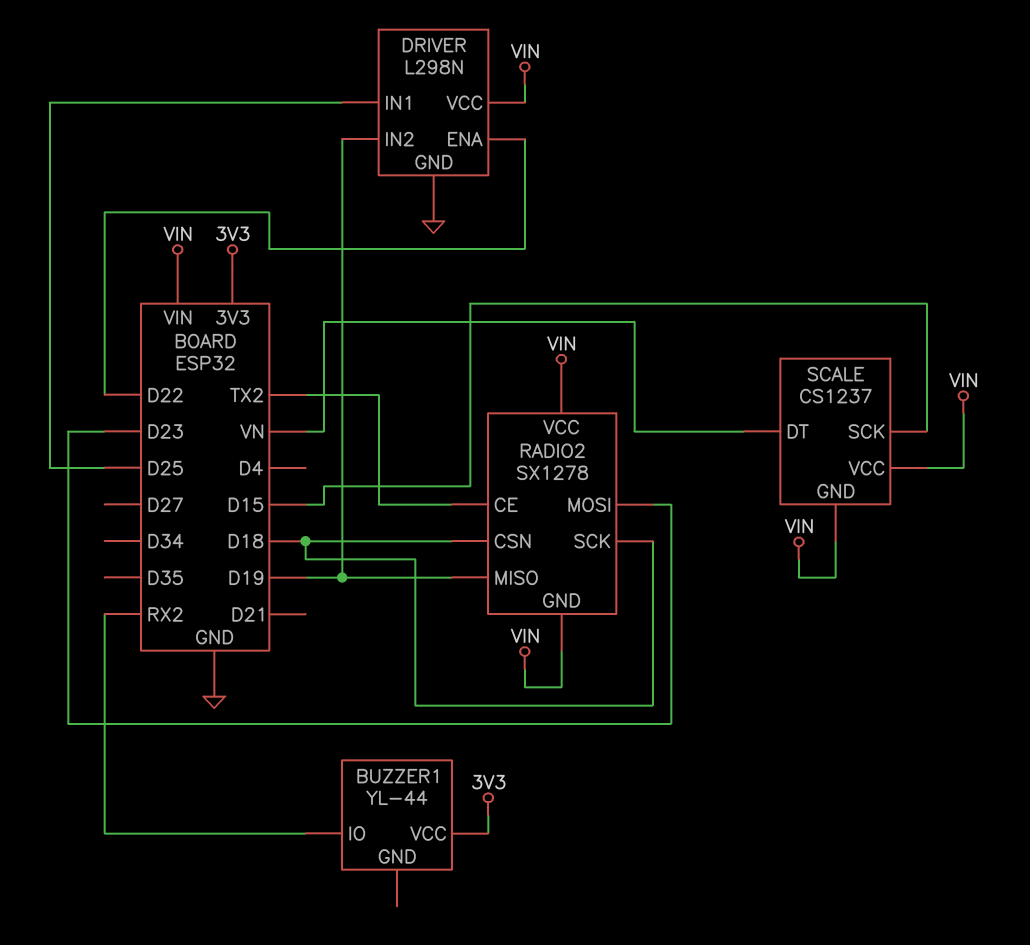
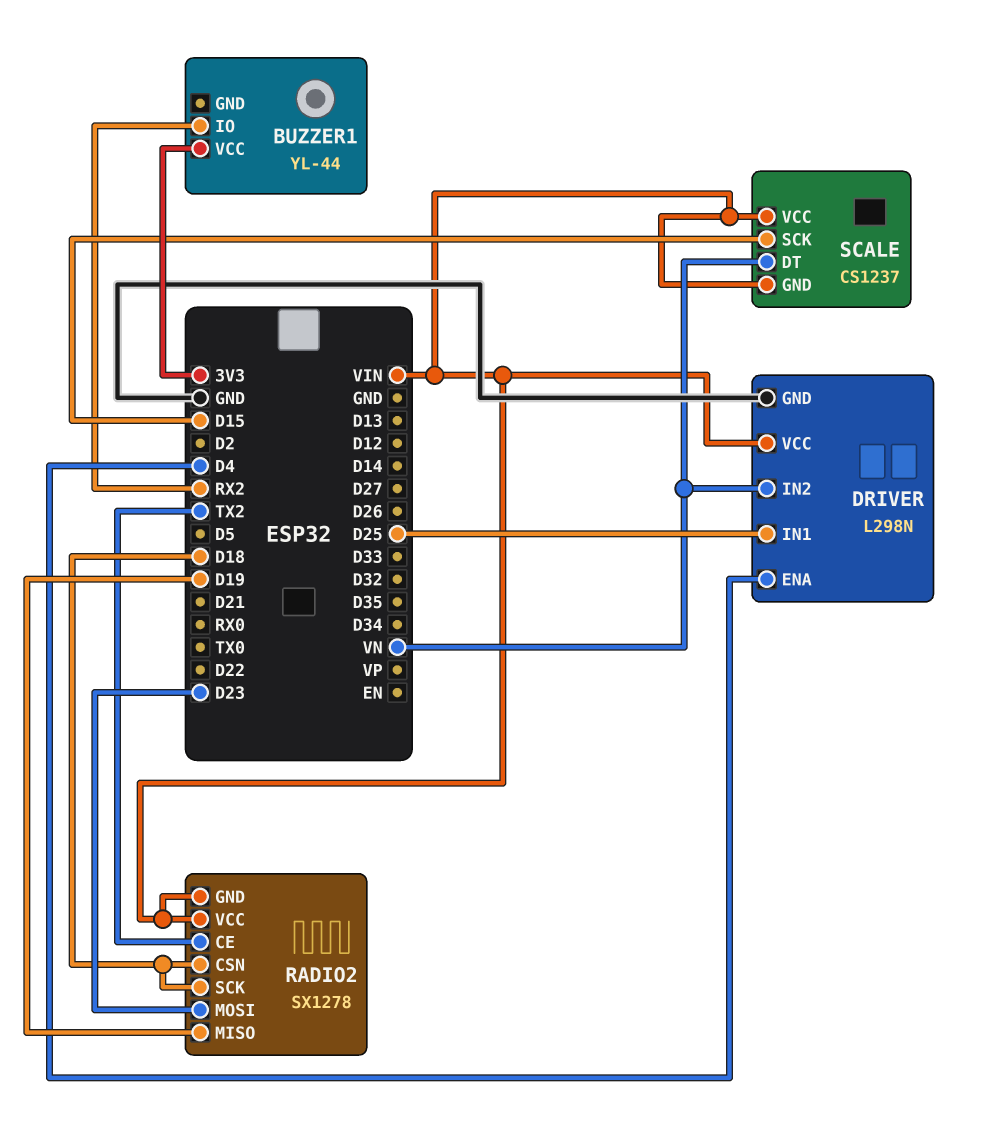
DRIVER pin ENA: D22 -> D4
DRIVER pin IN2: D19 -> VN

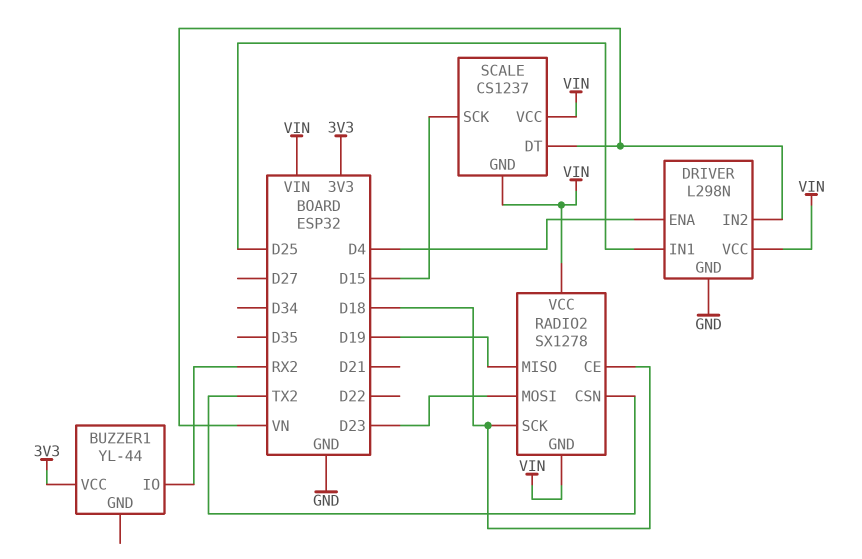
RADIO2 pin CE: TX2 -> D18
RADIO2 pin CSN: D18 -> TX2

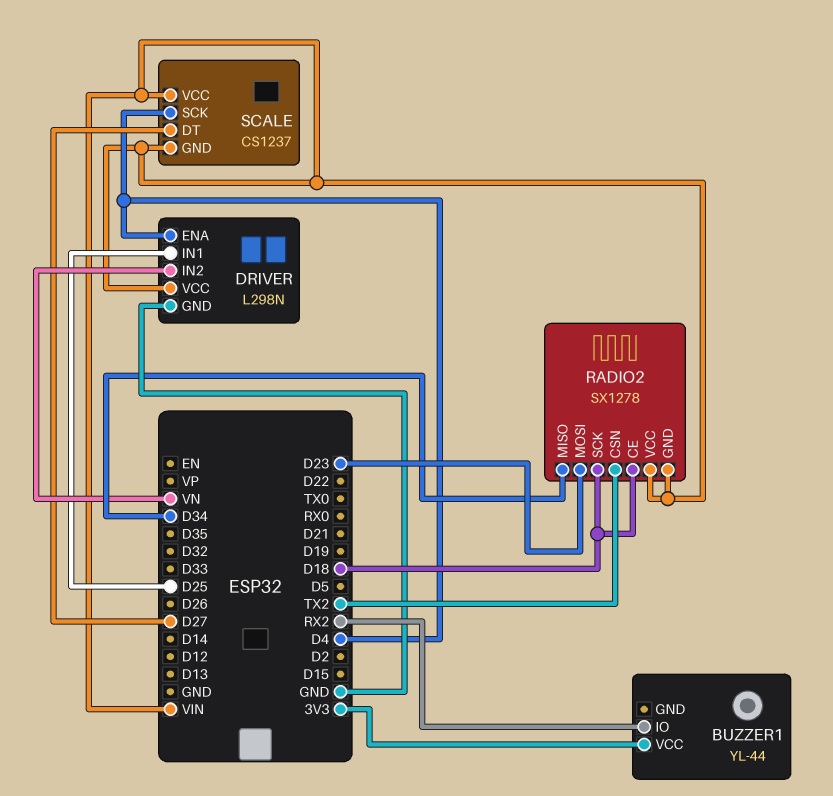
RADIO2 pin MISO: D19 -> D34
SCALE pin DT: VN -> D27
SCALE pin SCK: D15 -> D4

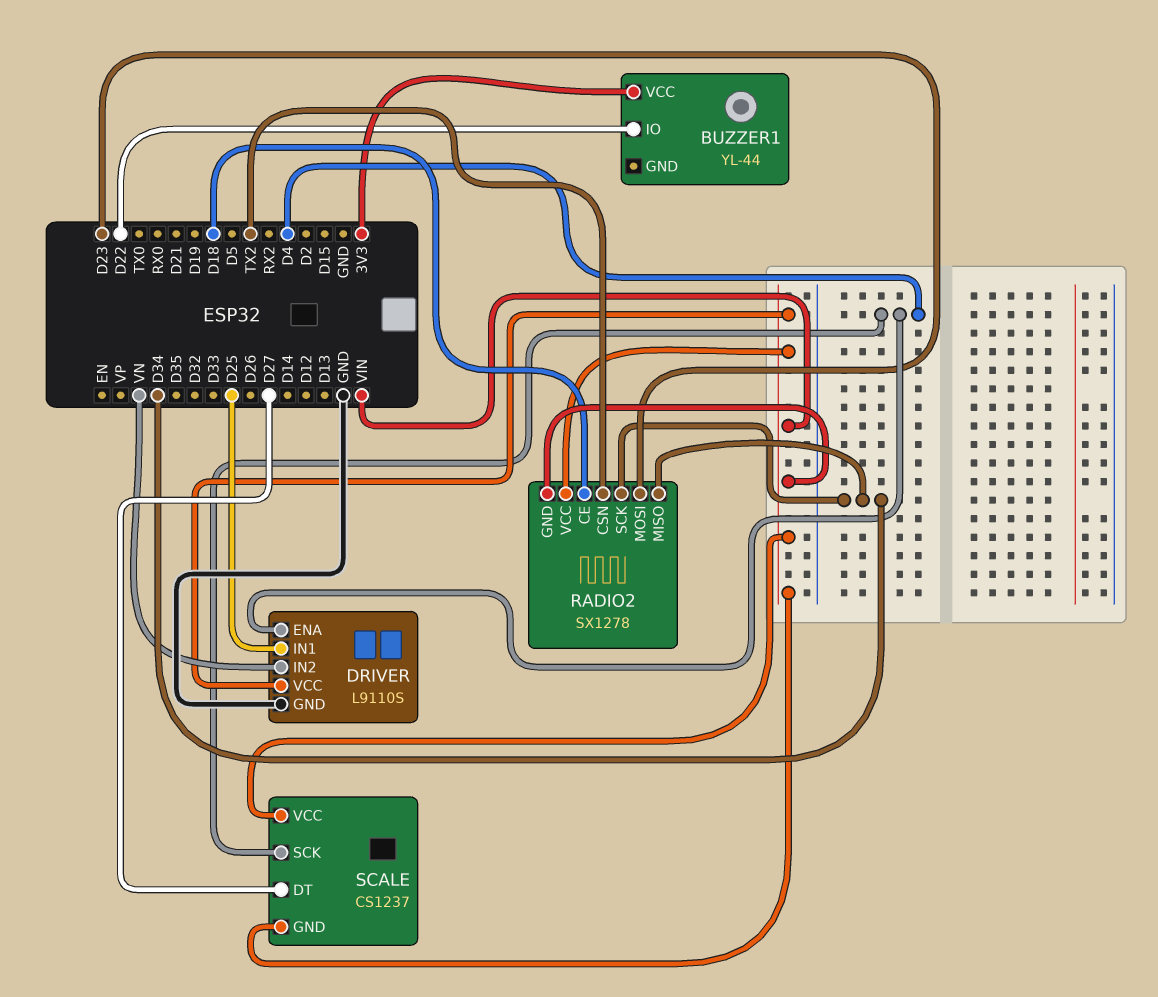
BUZZER1 pin IO: RX2 -> D22
DRIVER: L298N -> L9110S
RADIO2 pin SCK: D18 -> D34

